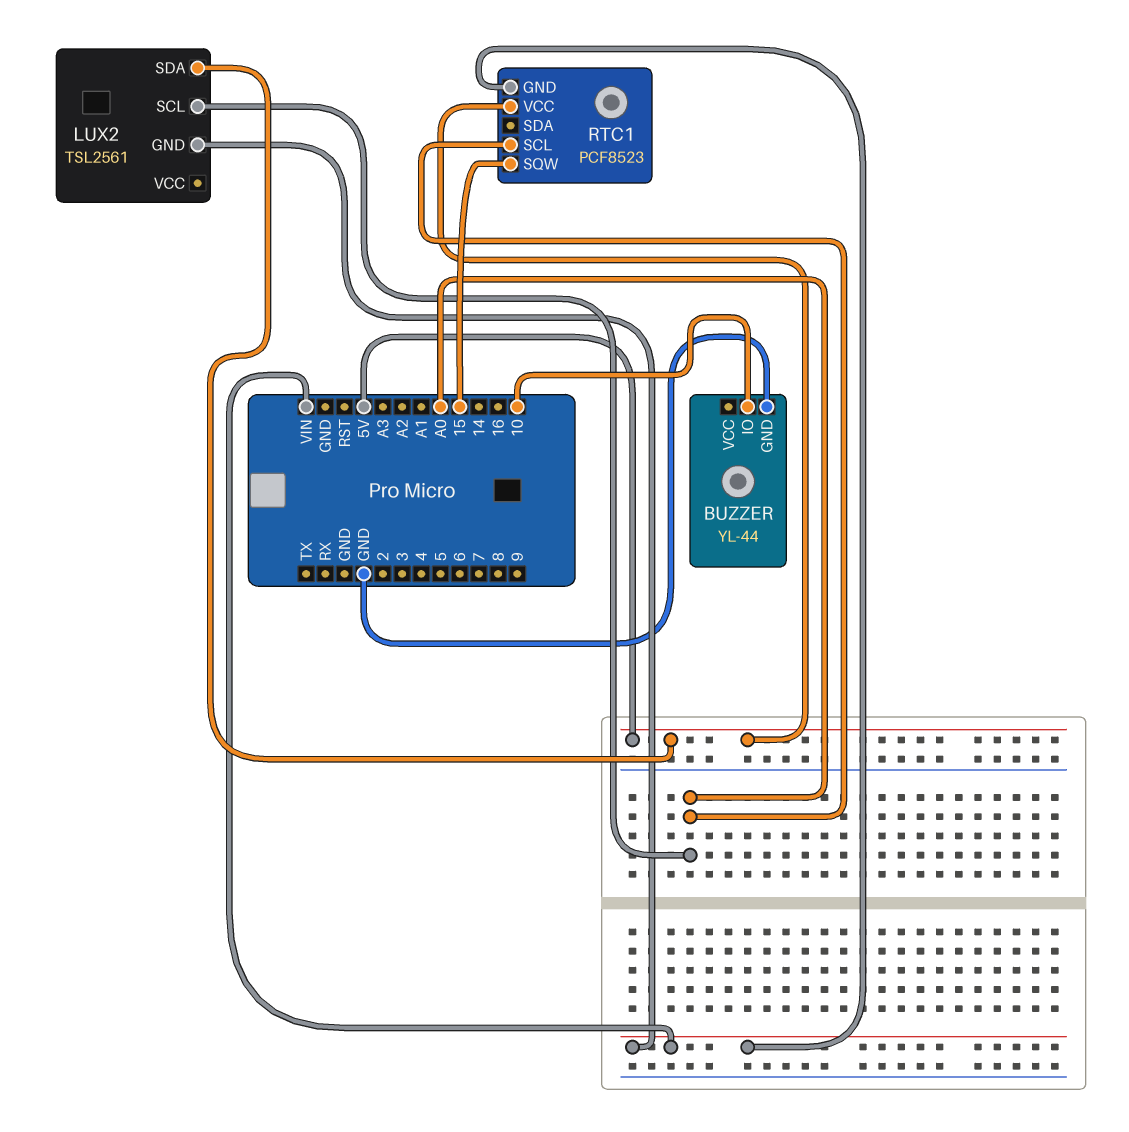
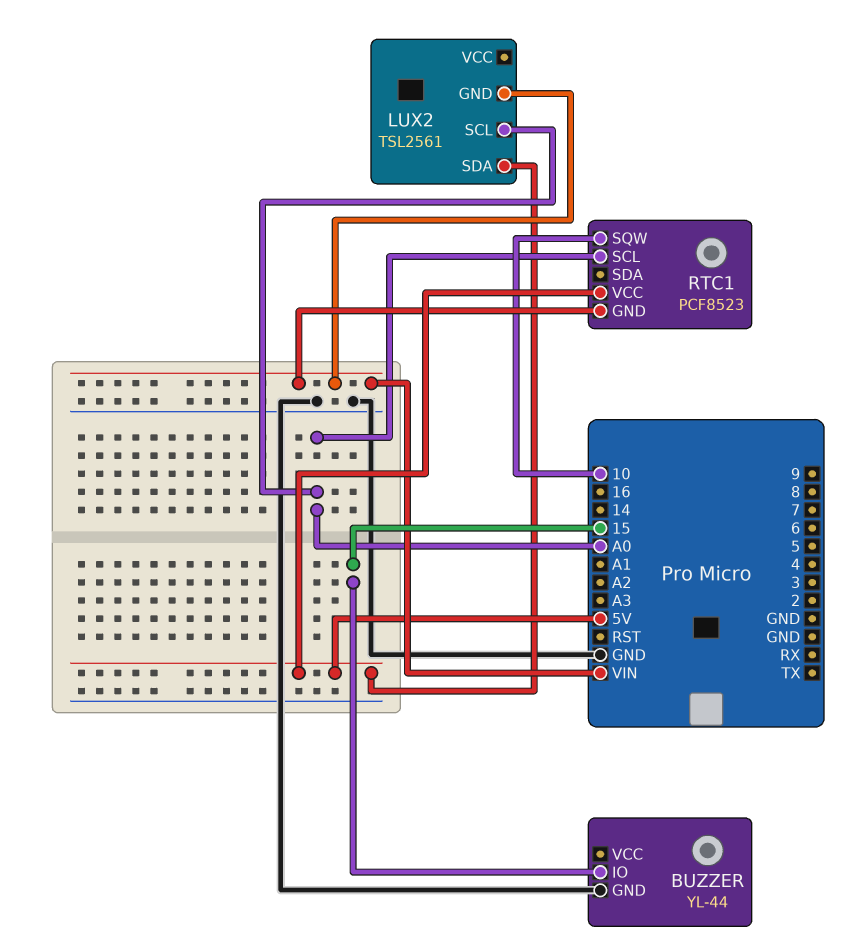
BUZZER pin IO: 10 -> 15
RTC1 pin SQW: 15 -> 10

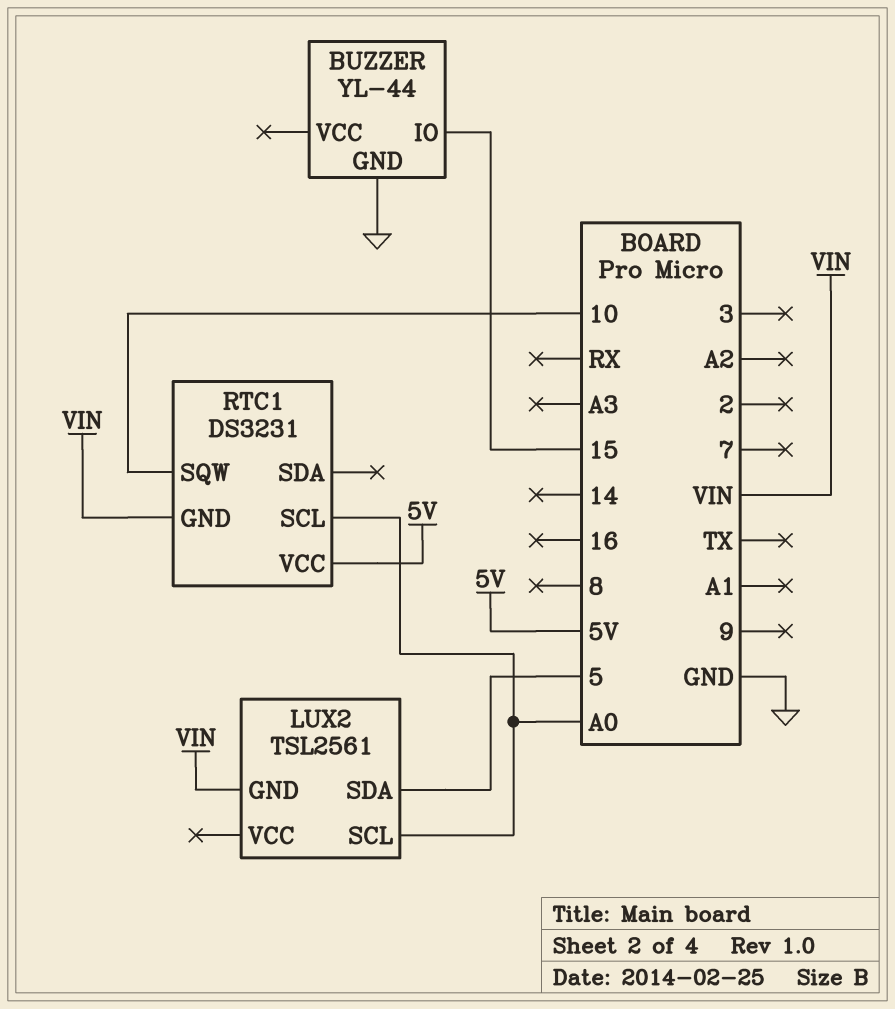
LUX2 pin SDA: 5V -> 5
RTC1: PCF8523 -> DS3231

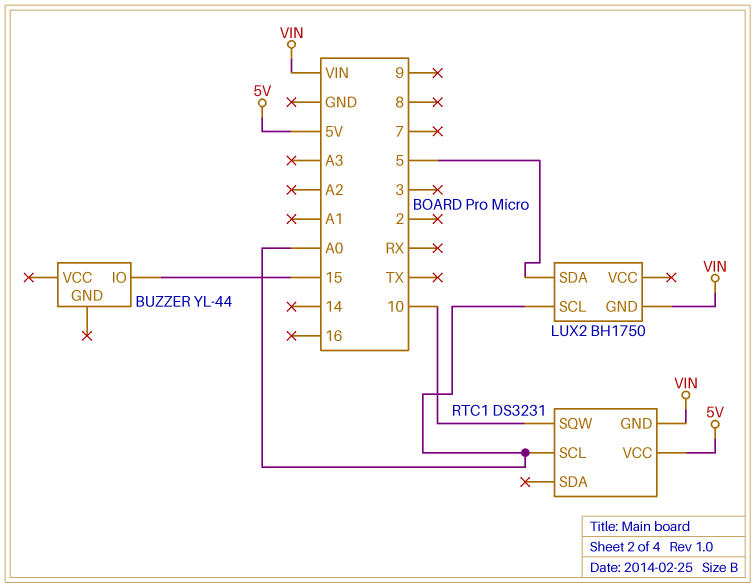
BUZZER pin GND: GND -> none
LUX2: TSL2561 -> BH1750

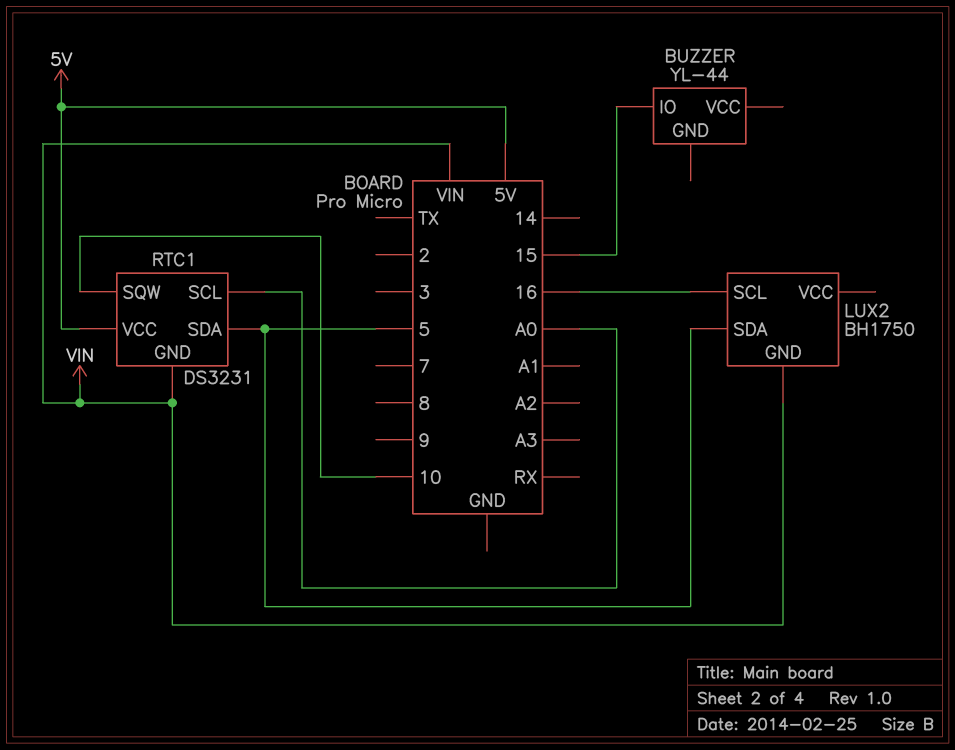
LUX2 pin SCL: A0 -> 16
RTC1 pin SDA: none -> 5

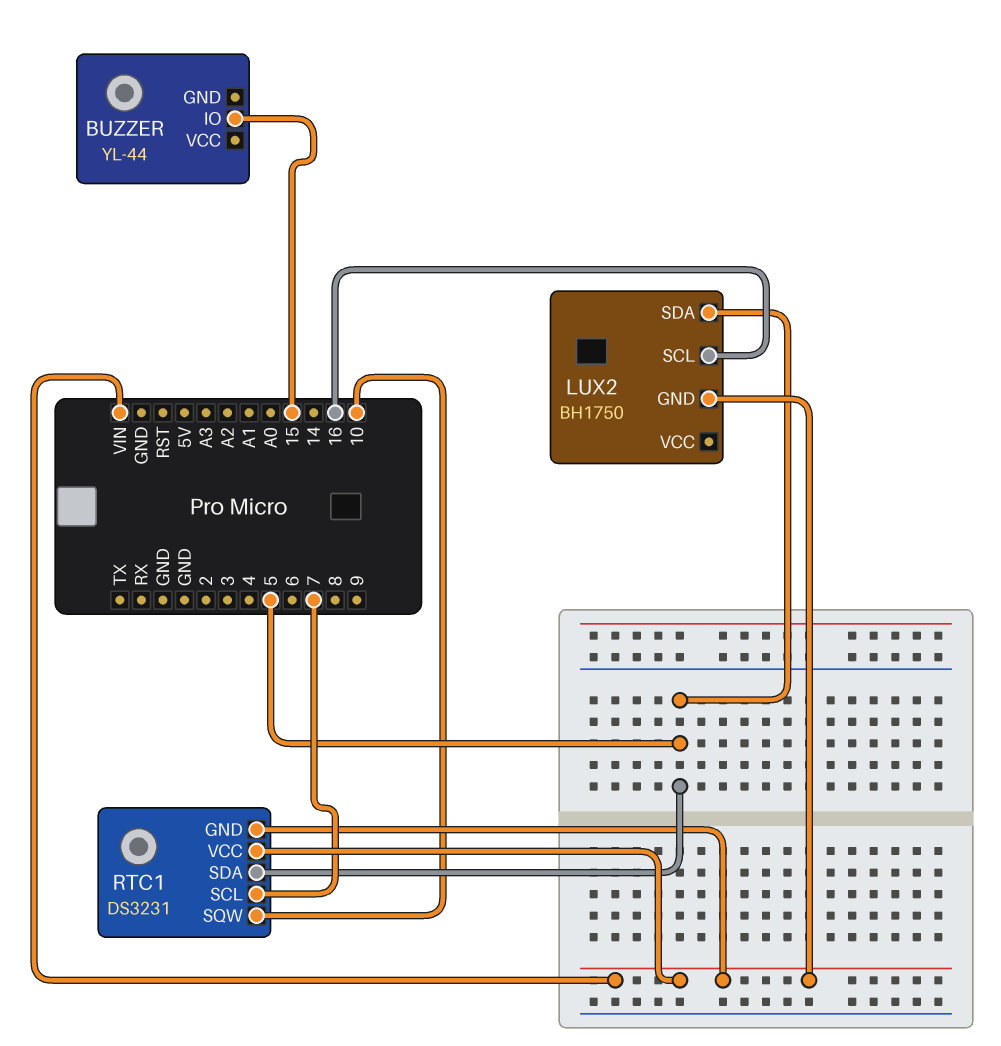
RTC1 pin SCL: A0 -> 7
RTC1 pin VCC: 5V -> VIN

